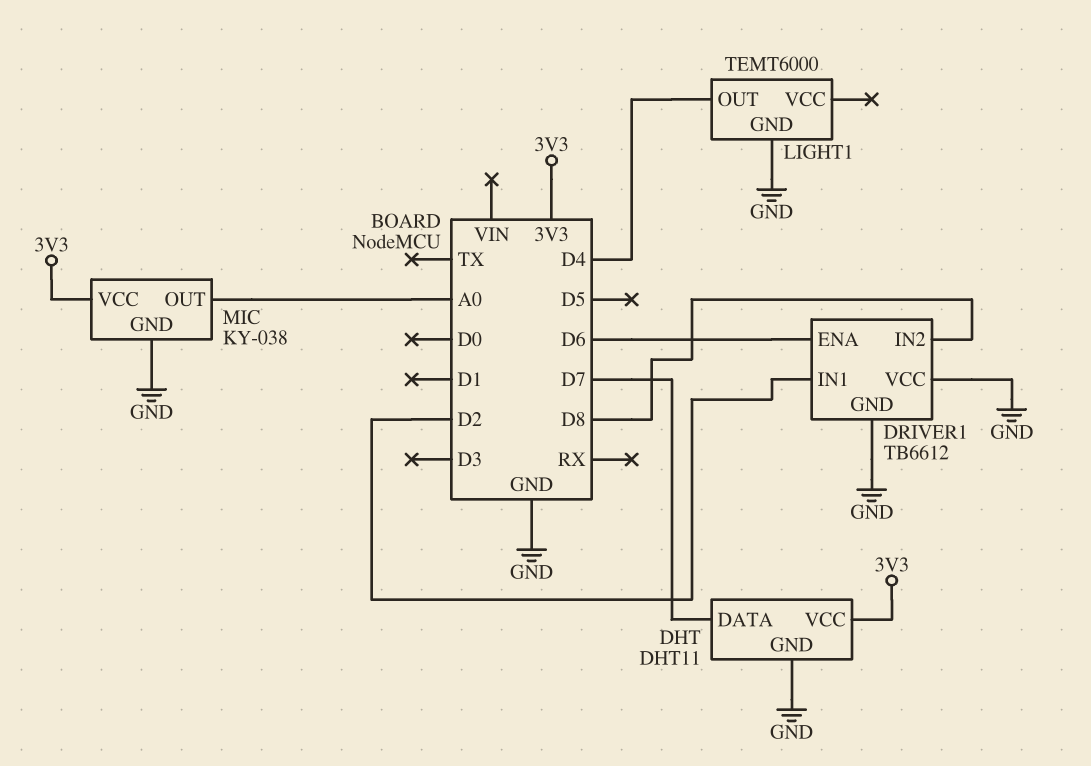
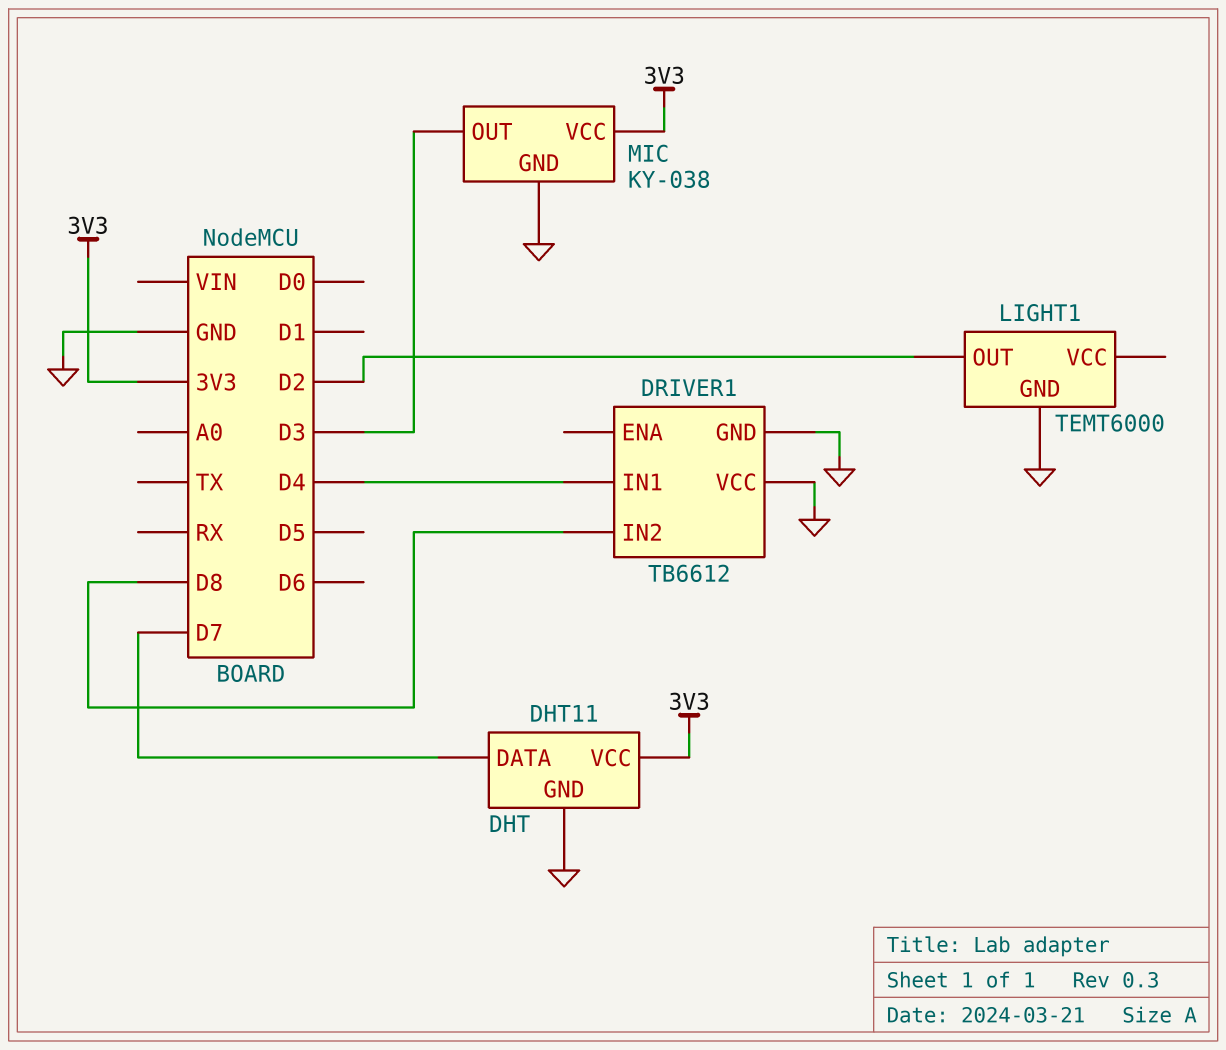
DRIVER1 pin ENA: D6 -> none
DRIVER1 pin IN1: D2 -> D4
LIGHT1 pin OUT: D4 -> D2
MIC pin OUT: A0 -> D3

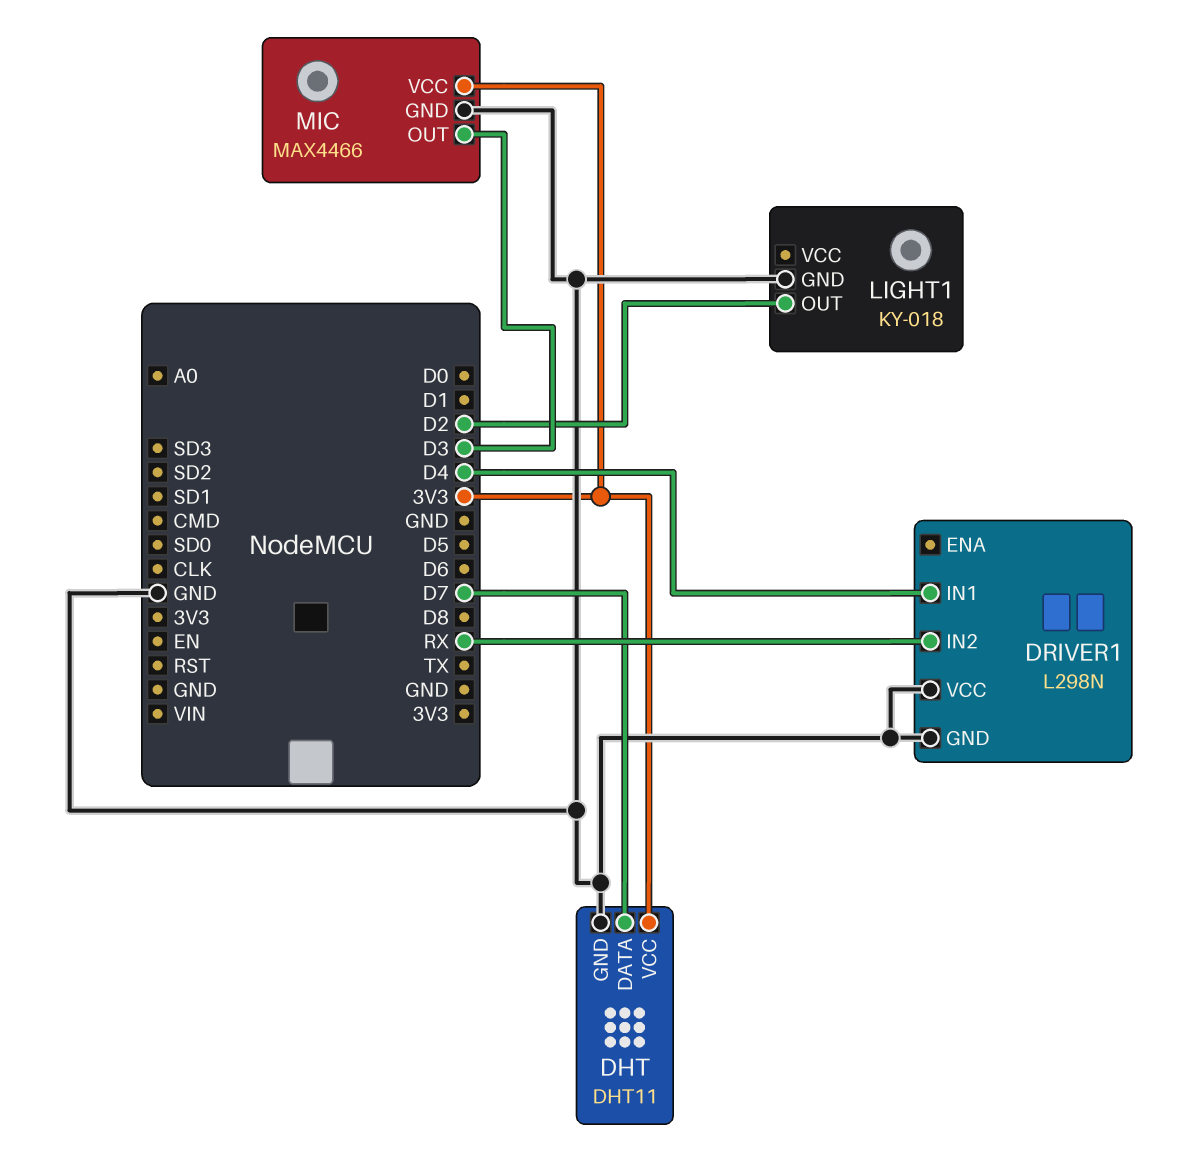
DRIVER1: TB6612 -> L298N
DRIVER1 pin IN2: D8 -> RX
LIGHT1: TEMT6000 -> KY-018
MIC: KY-038 -> MAX4466

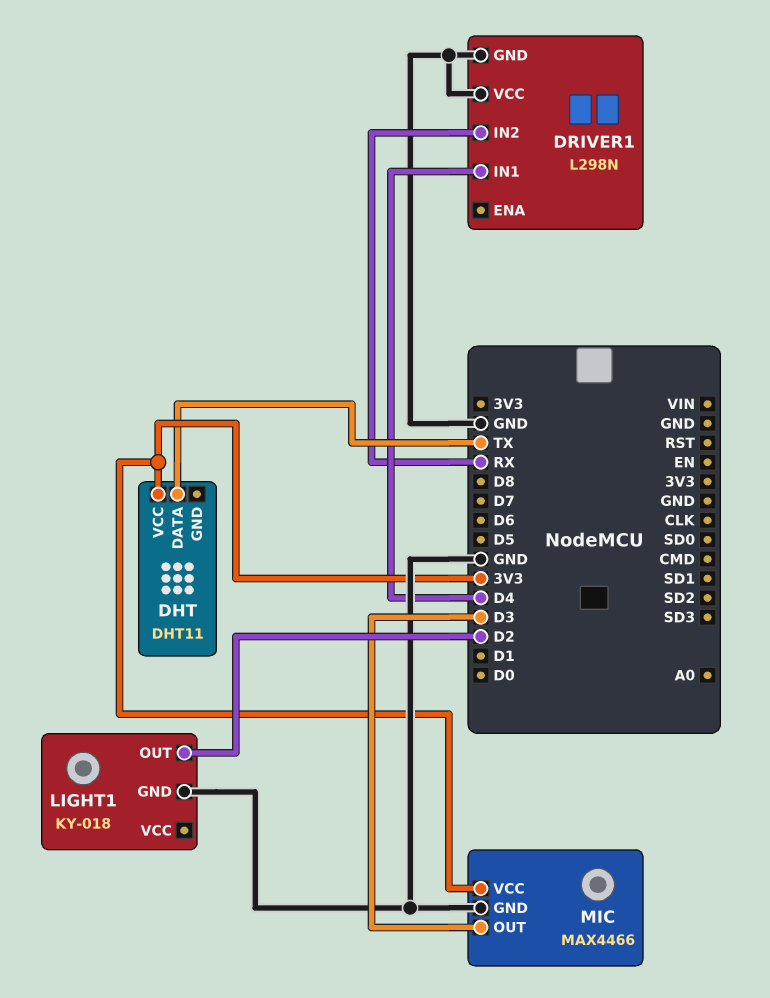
DHT pin DATA: D7 -> TX
DHT pin GND: GND -> none

